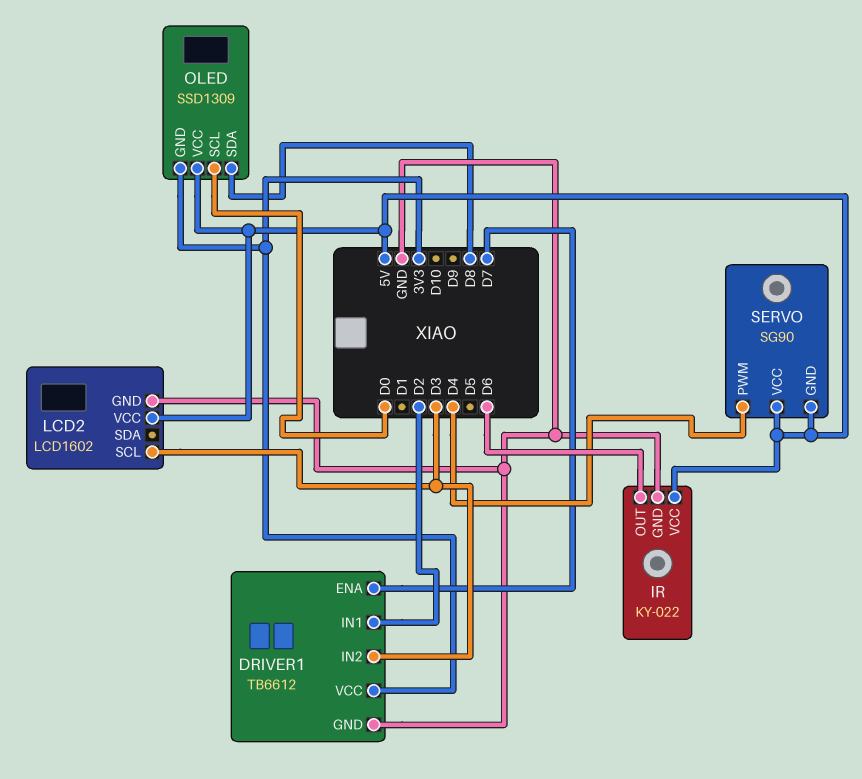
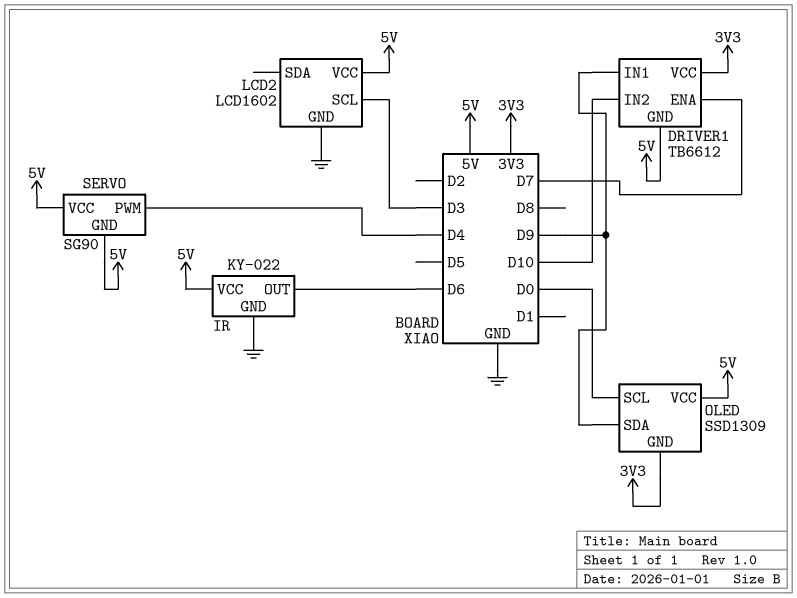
DRIVER1 pin GND: GND -> 5V
DRIVER1 pin IN1: D2 -> D9
DRIVER1 pin IN2: D3 -> D10
OLED pin SDA: D8 -> D9

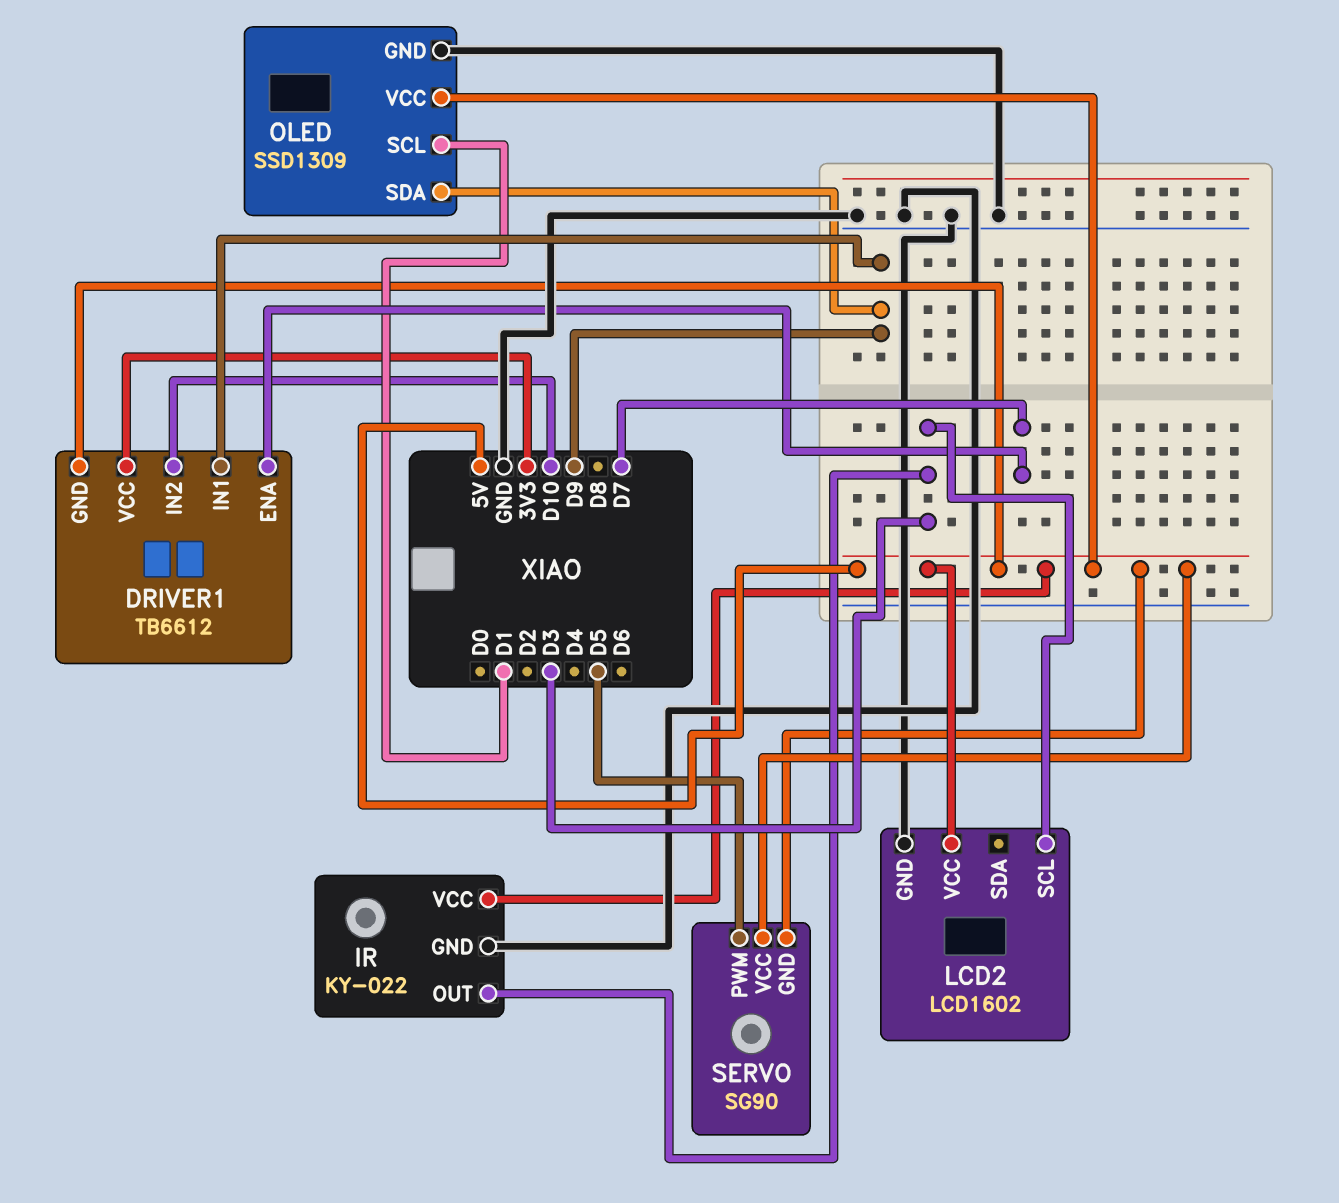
IR pin OUT: D6 -> D3
OLED pin GND: 3V3 -> GND
OLED pin SCL: D0 -> D1
SERVO pin PWM: D4 -> D5

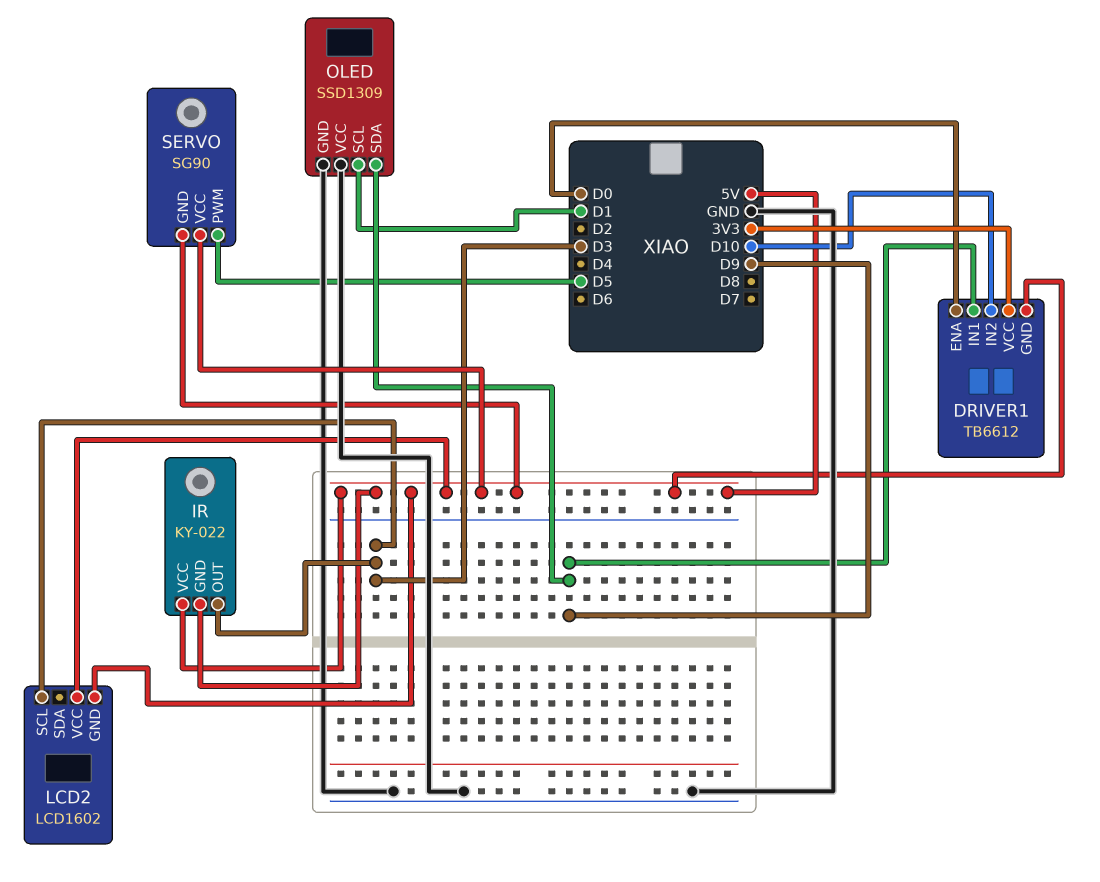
DRIVER1 pin ENA: D7 -> D0
IR pin GND: GND -> 5V
LCD2 pin GND: GND -> 5V
OLED pin VCC: 5V -> GND

